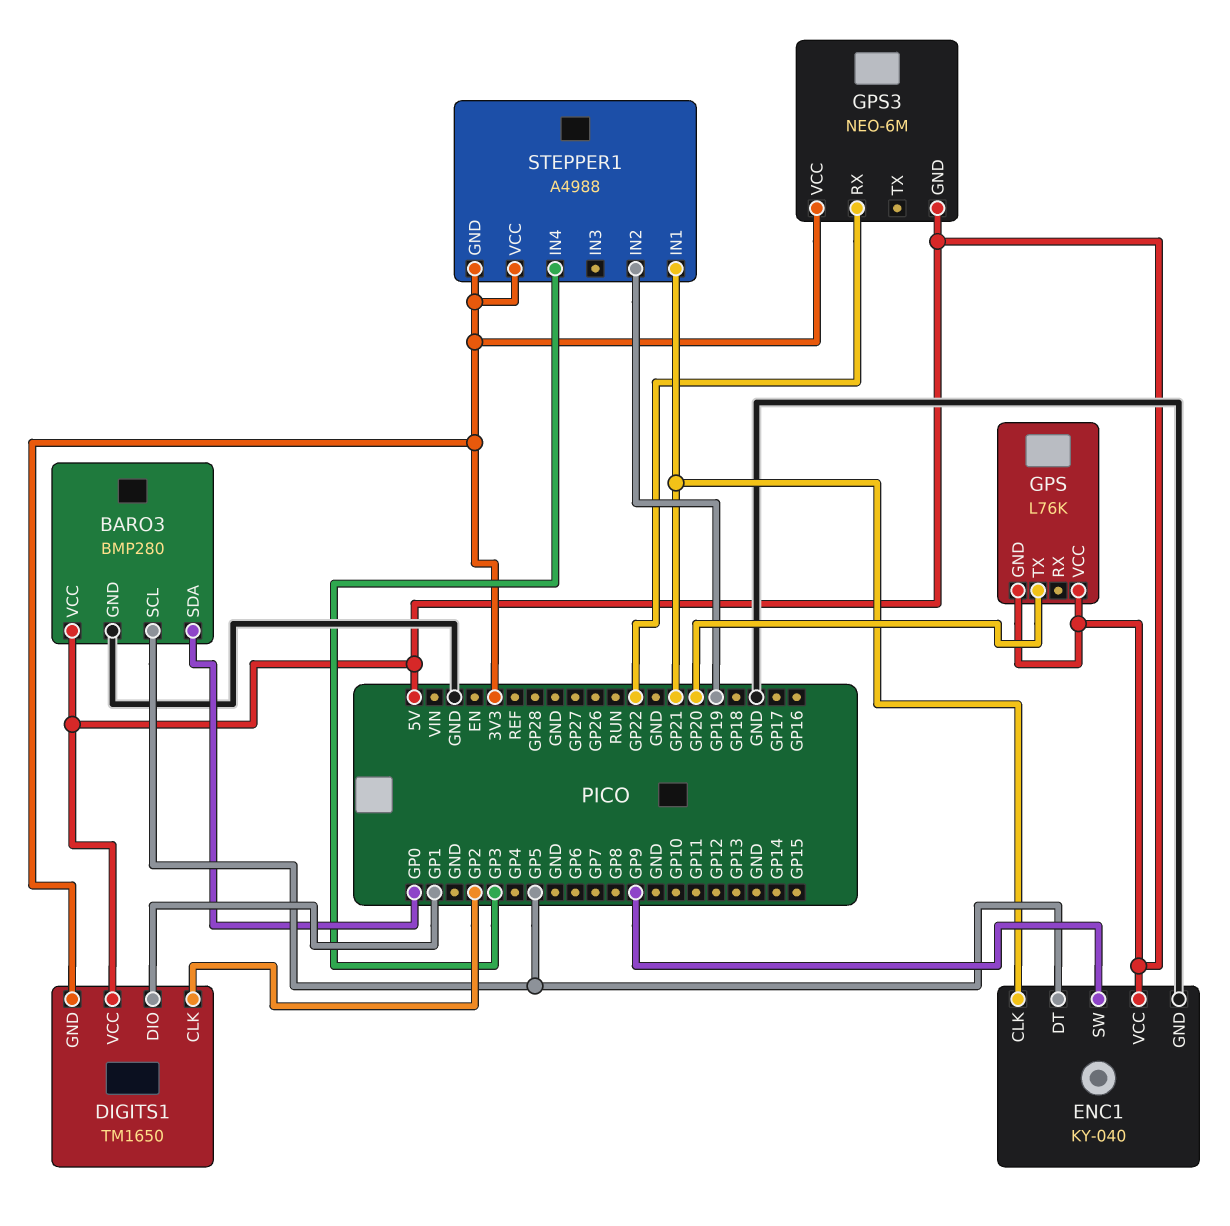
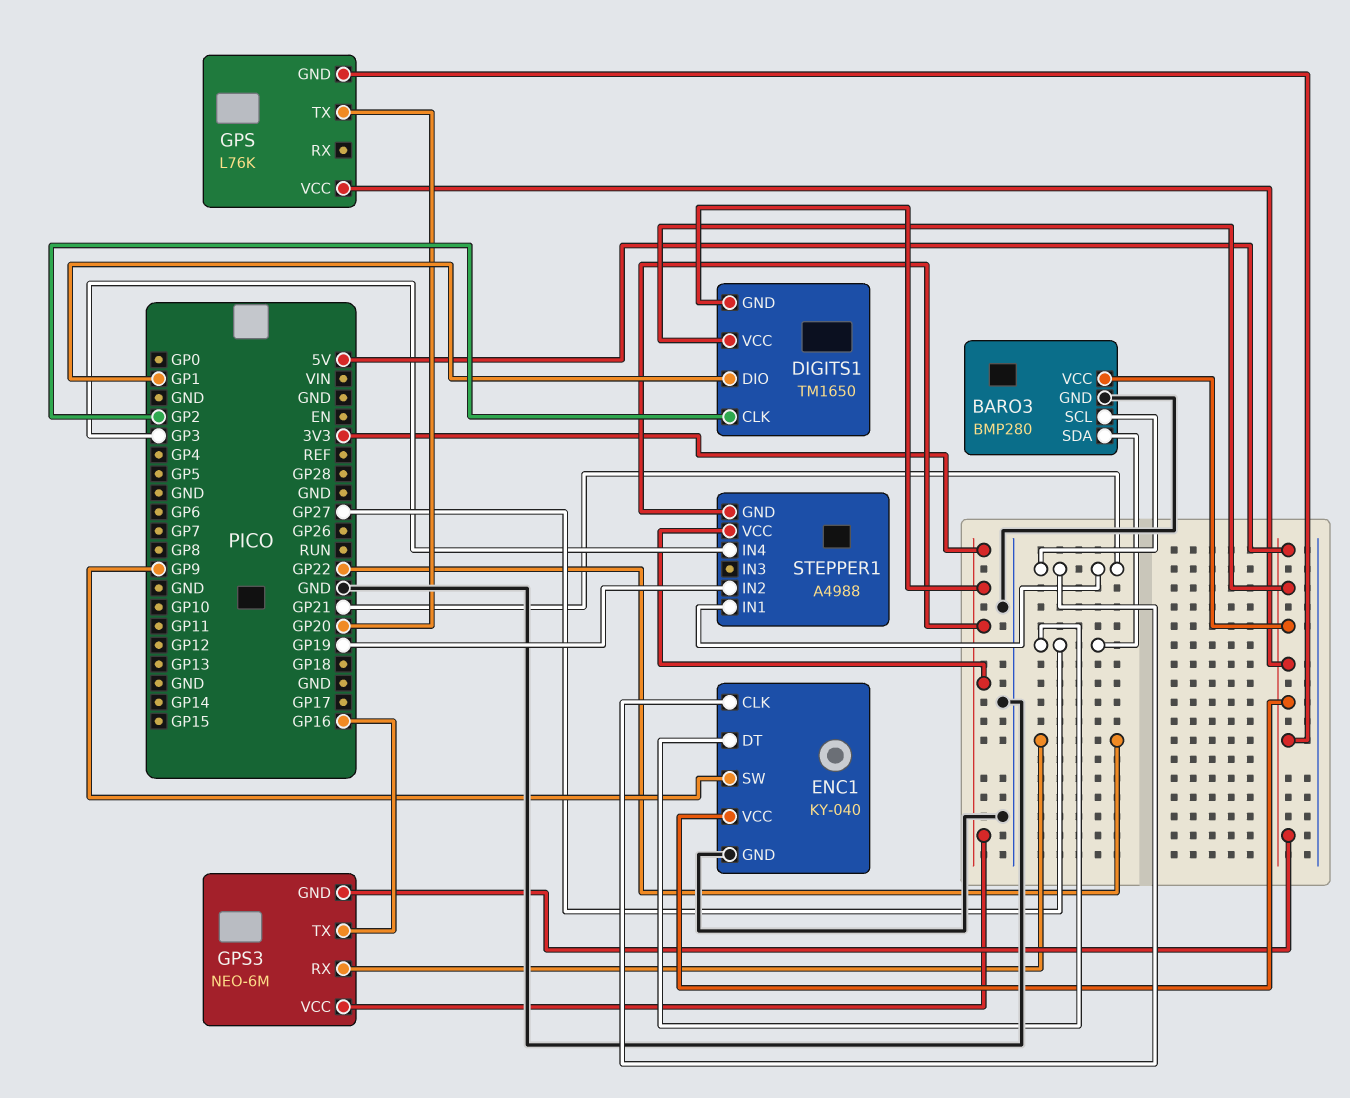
BARO3 pin SCL: GP5 -> GP21
BARO3 pin SDA: GP0 -> GP27
ENC1 pin DT: GP5 -> GP27
GPS3 pin TX: none -> GP16

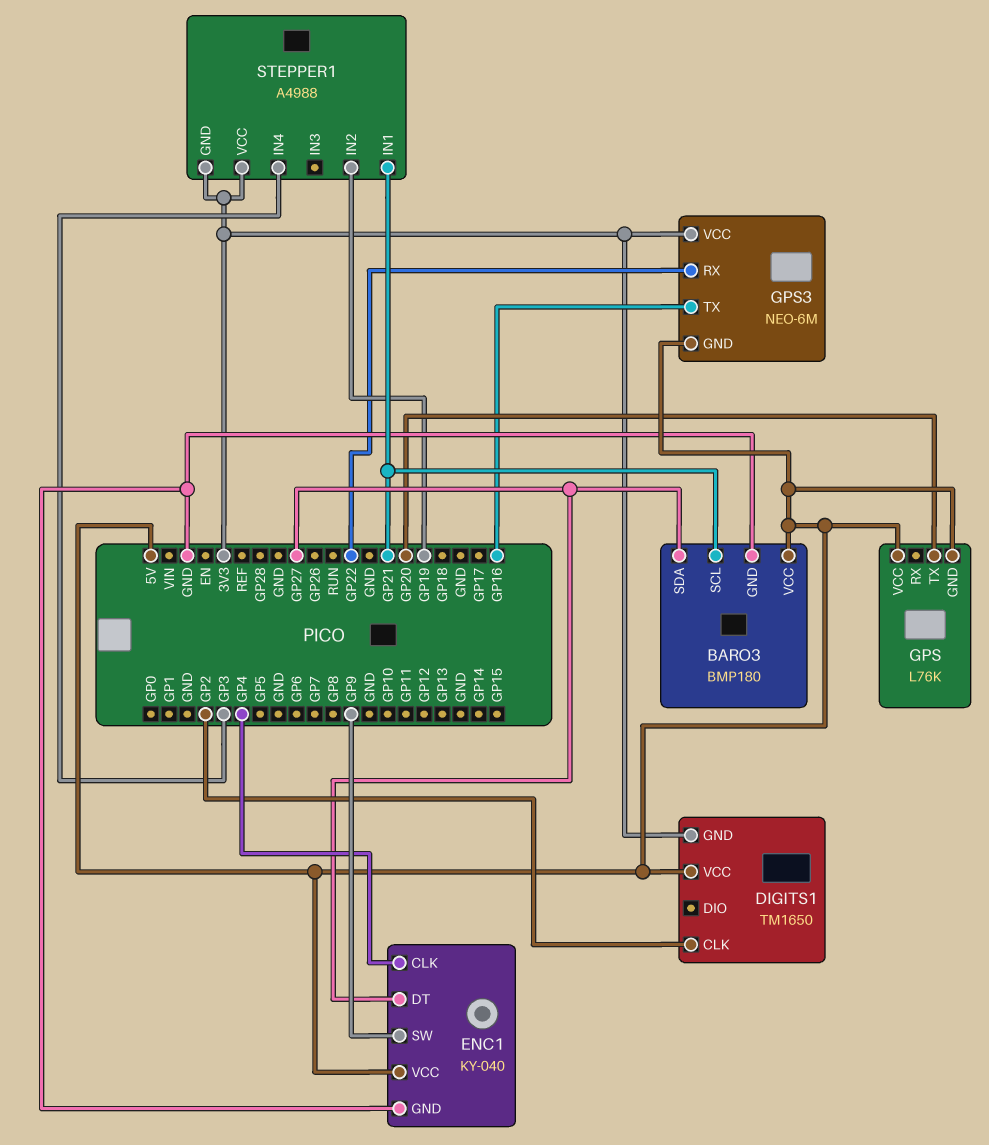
BARO3: BMP280 -> BMP180
DIGITS1 pin DIO: GP1 -> none
ENC1 pin CLK: GP21 -> GP4

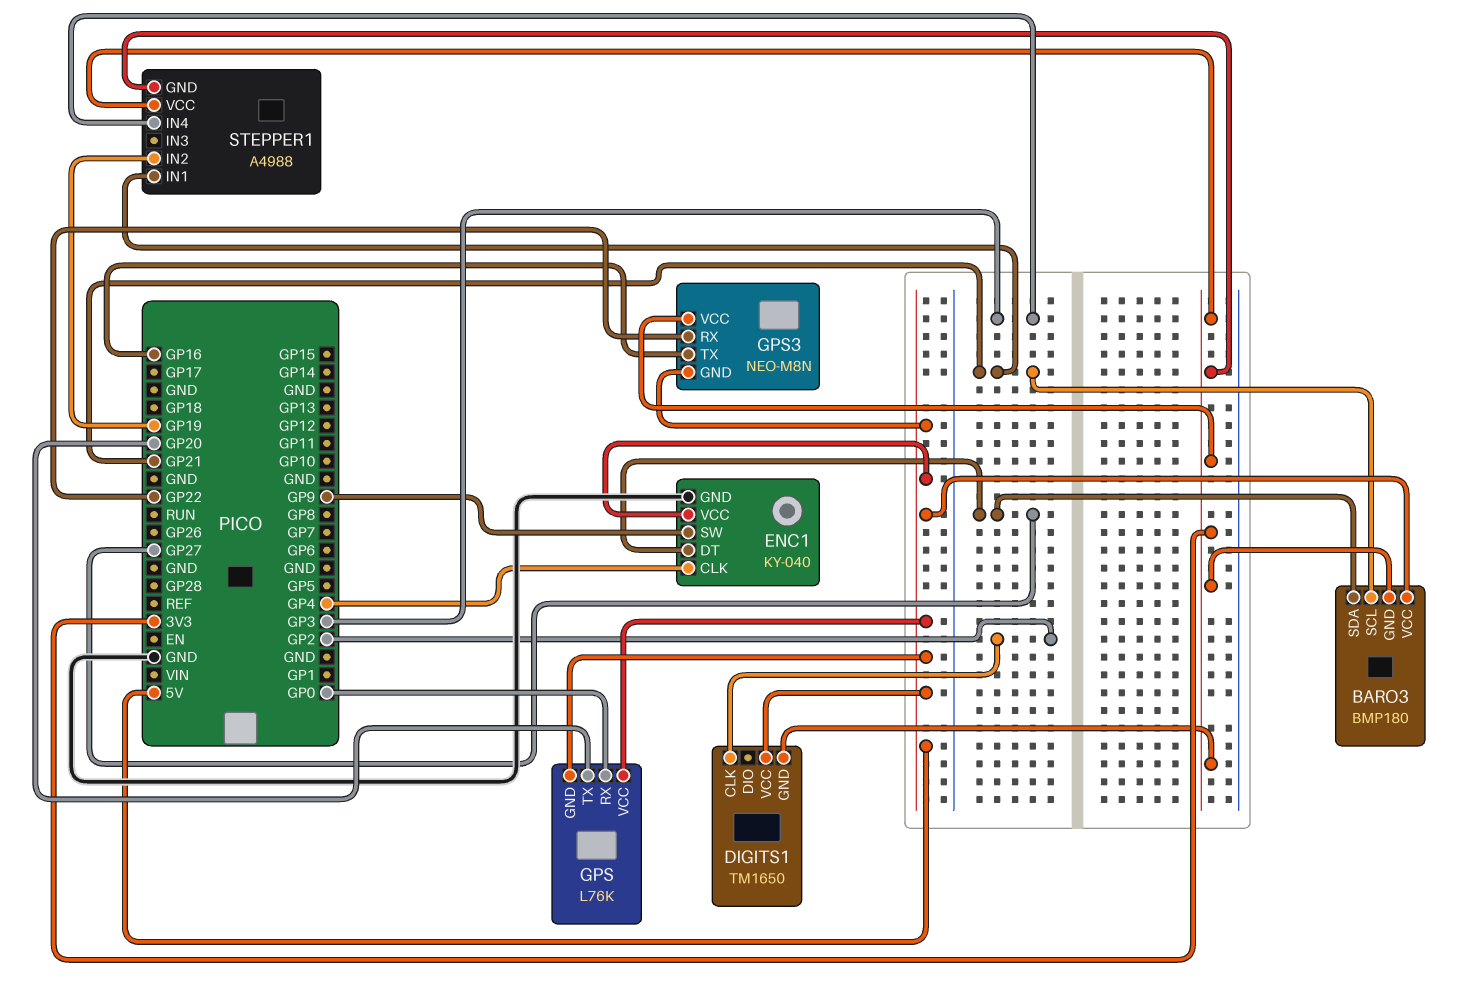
BARO3 pin GND: GND -> 3V3
GPS pin RX: none -> GP0
GPS3: NEO-6M -> NEO-M8N

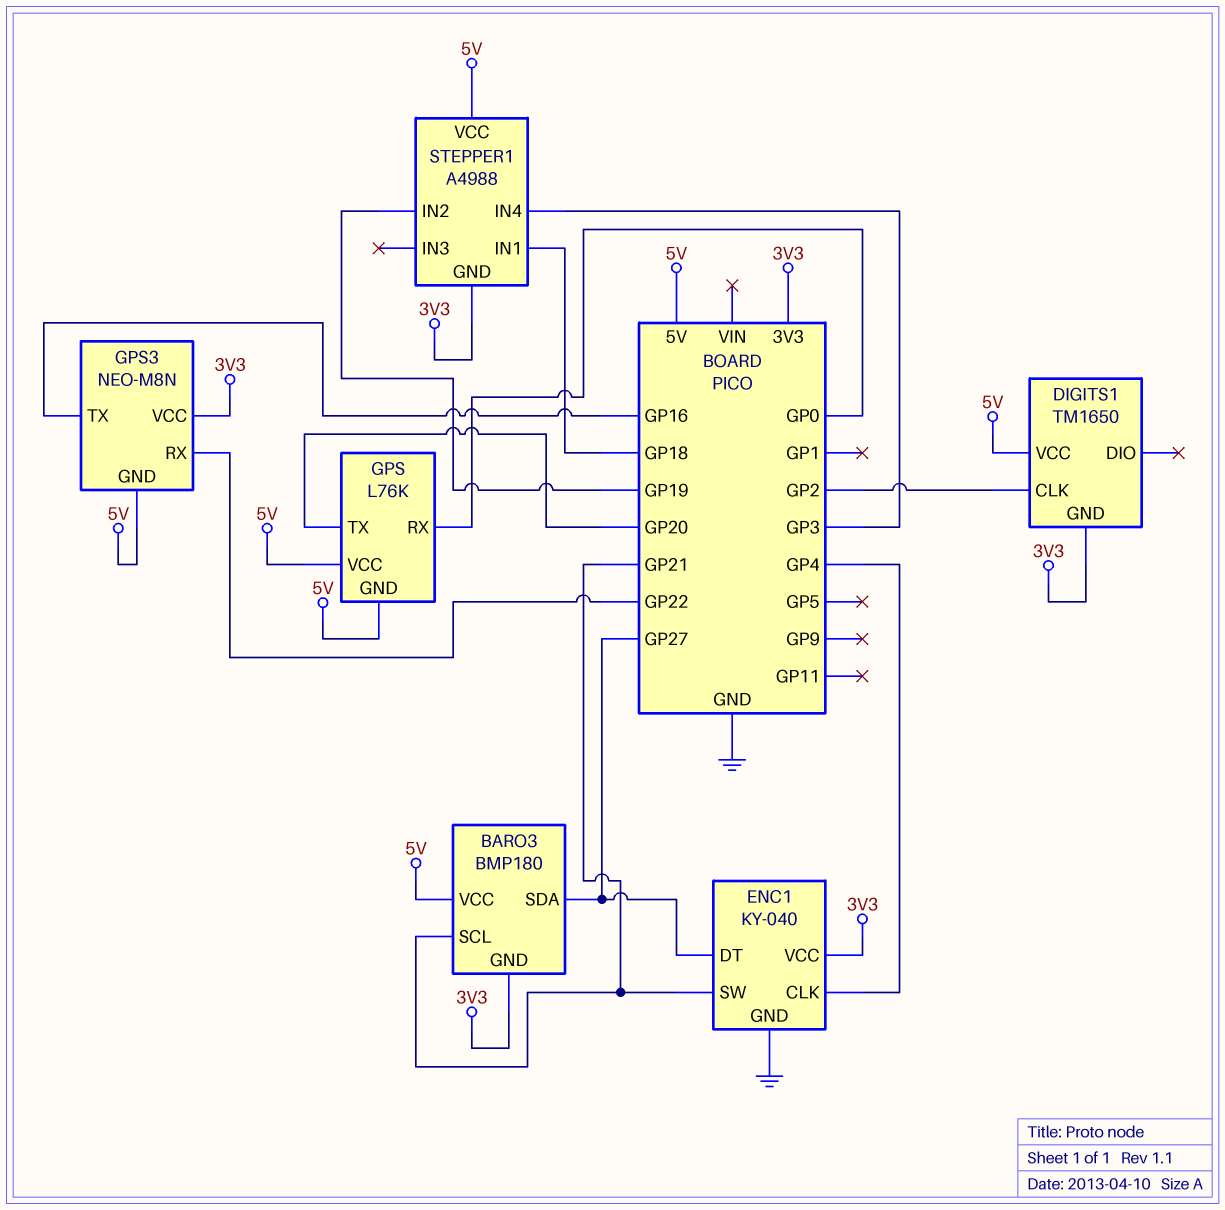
ENC1 pin SW: GP9 -> GP21
ENC1 pin VCC: 5V -> 3V3
STEPPER1 pin IN1: GP21 -> GP18
STEPPER1 pin VCC: 3V3 -> 5V

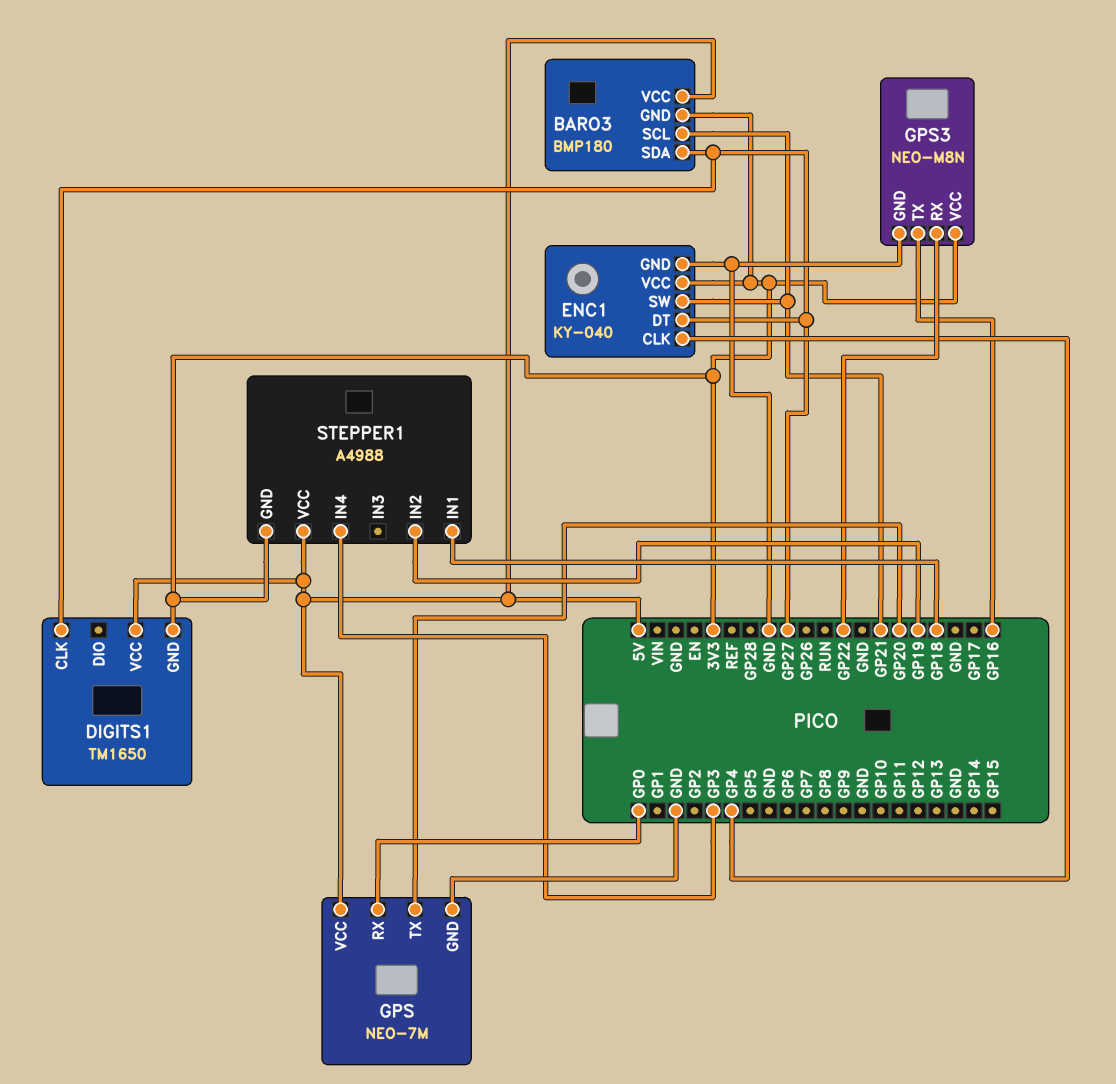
DIGITS1 pin CLK: GP2 -> GP27
GPS: L76K -> NEO-7M
GPS pin GND: 5V -> GND
GPS3 pin GND: 5V -> GND

